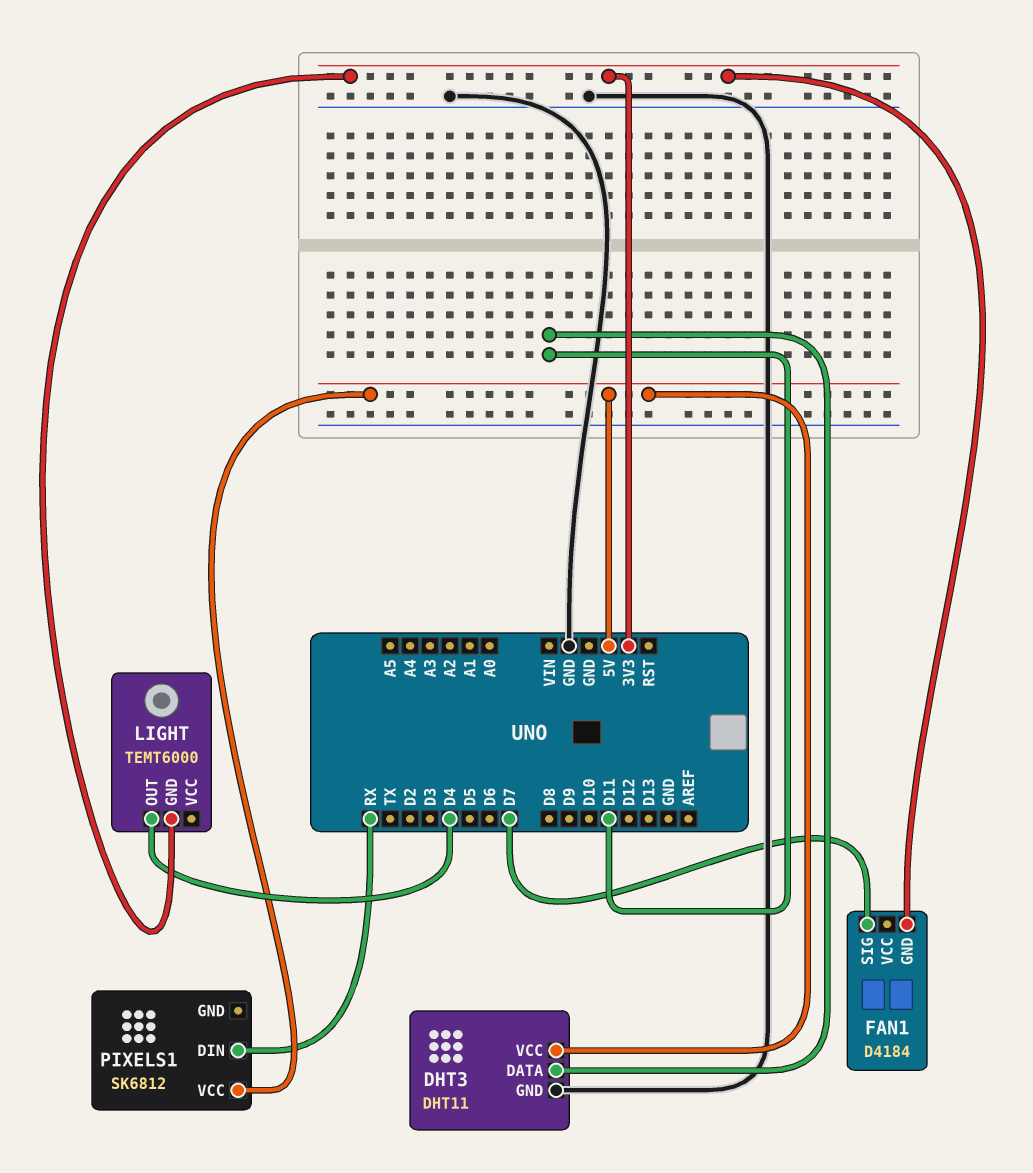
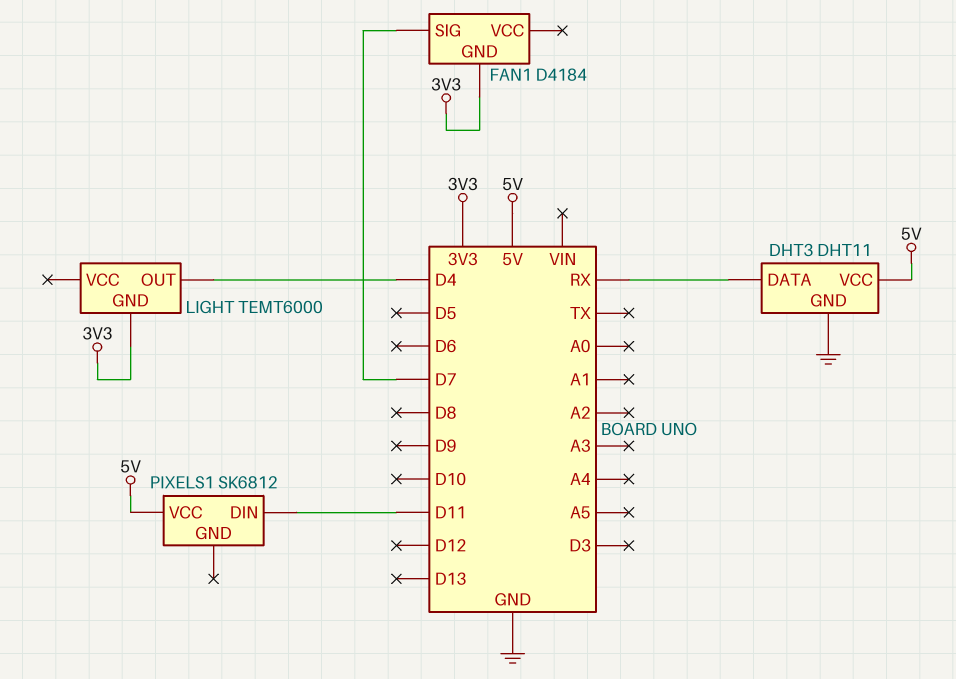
DHT3 pin DATA: D11 -> RX
PIXELS1 pin DIN: RX -> D11

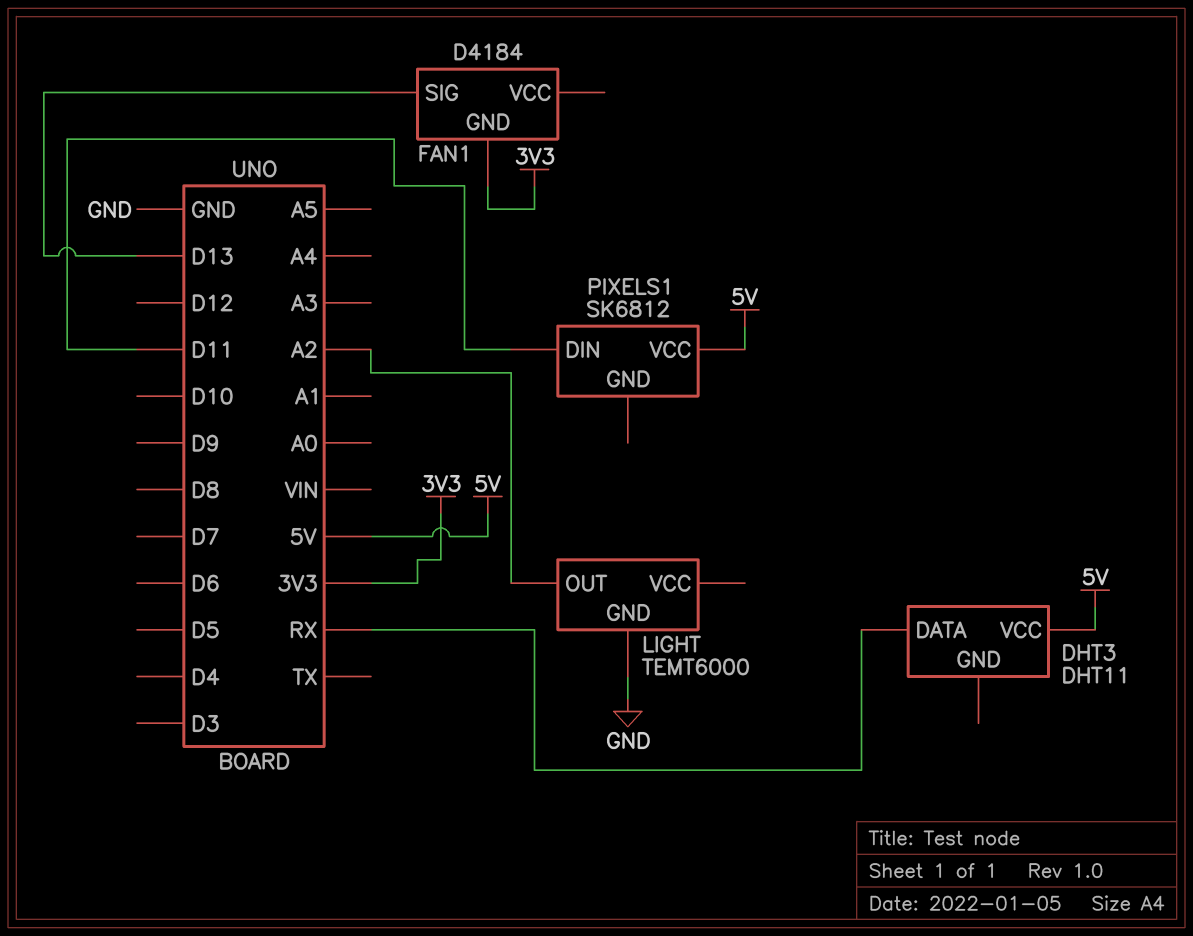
DHT3 pin GND: GND -> none
FAN1 pin SIG: D7 -> D13
LIGHT pin GND: 3V3 -> GND
LIGHT pin OUT: D4 -> A2

